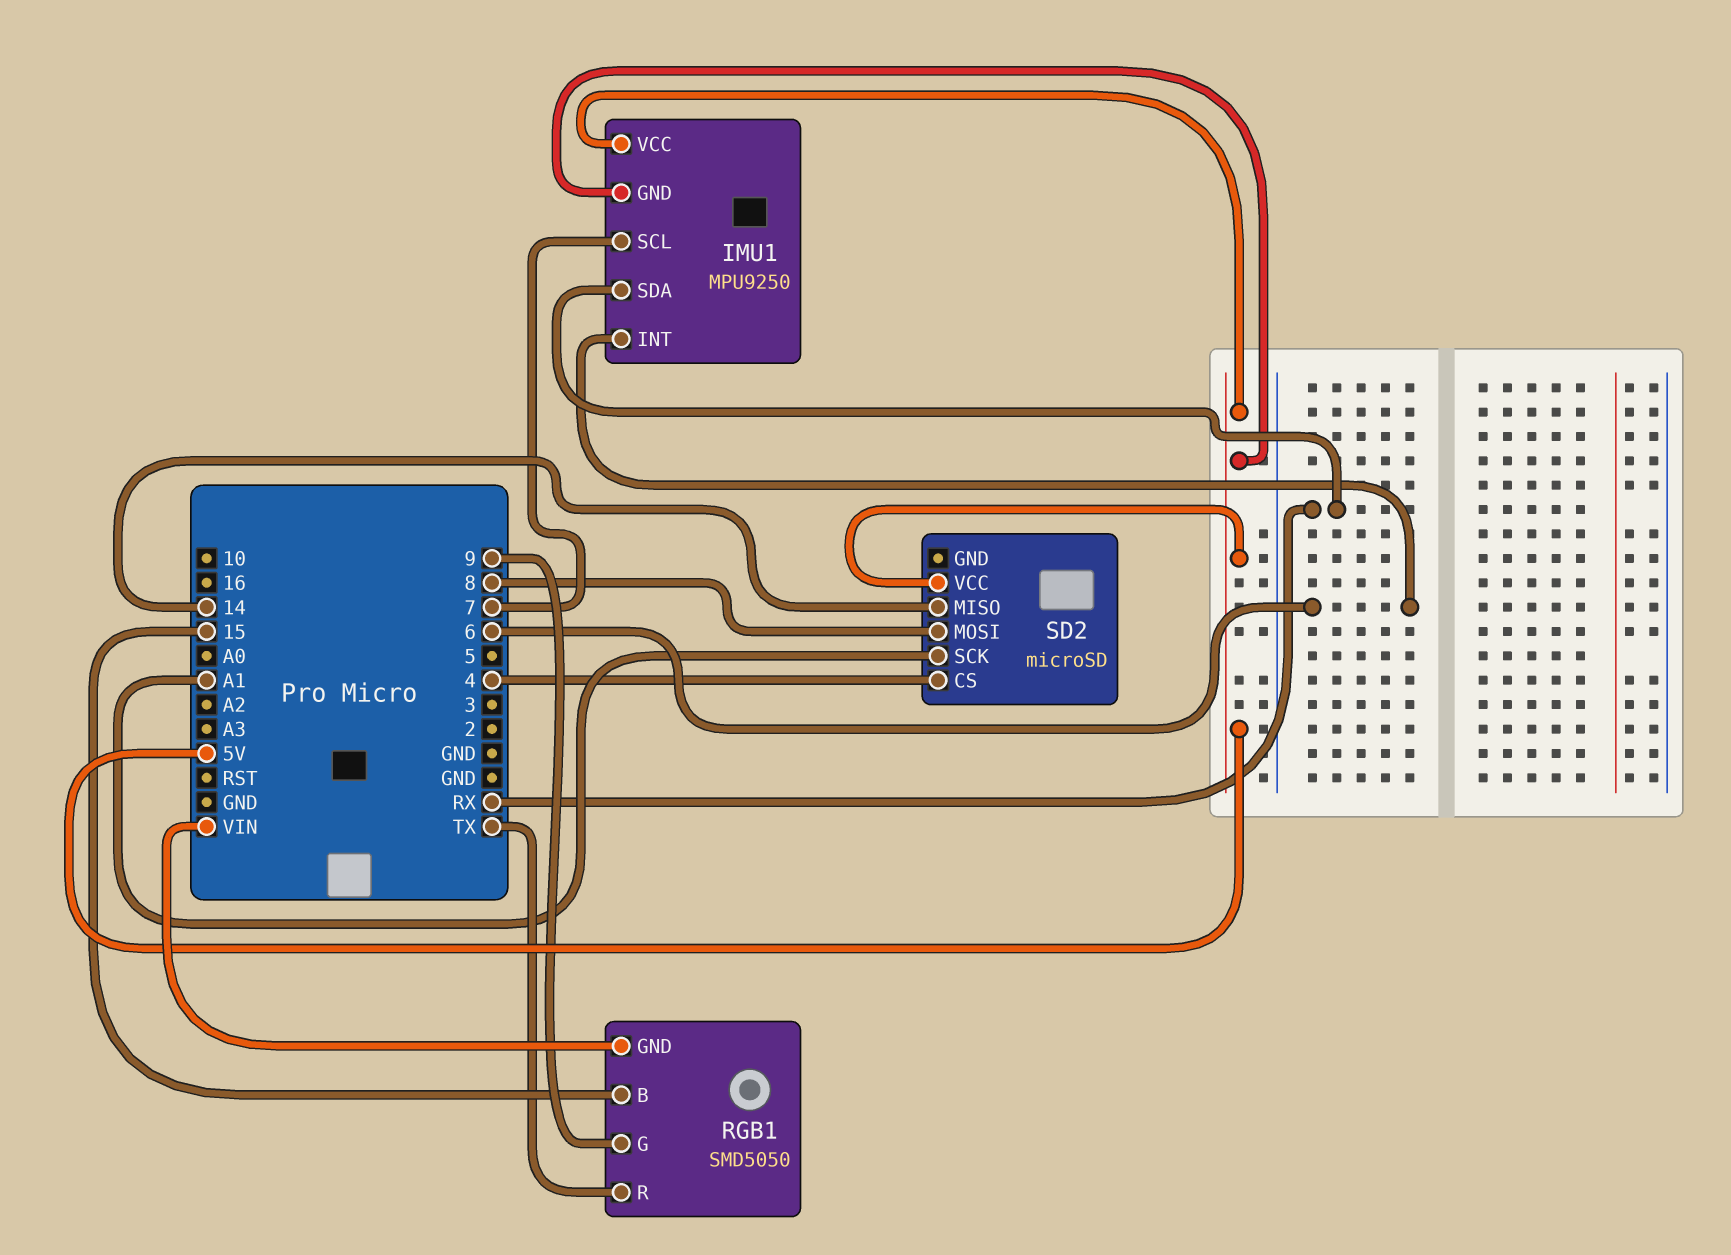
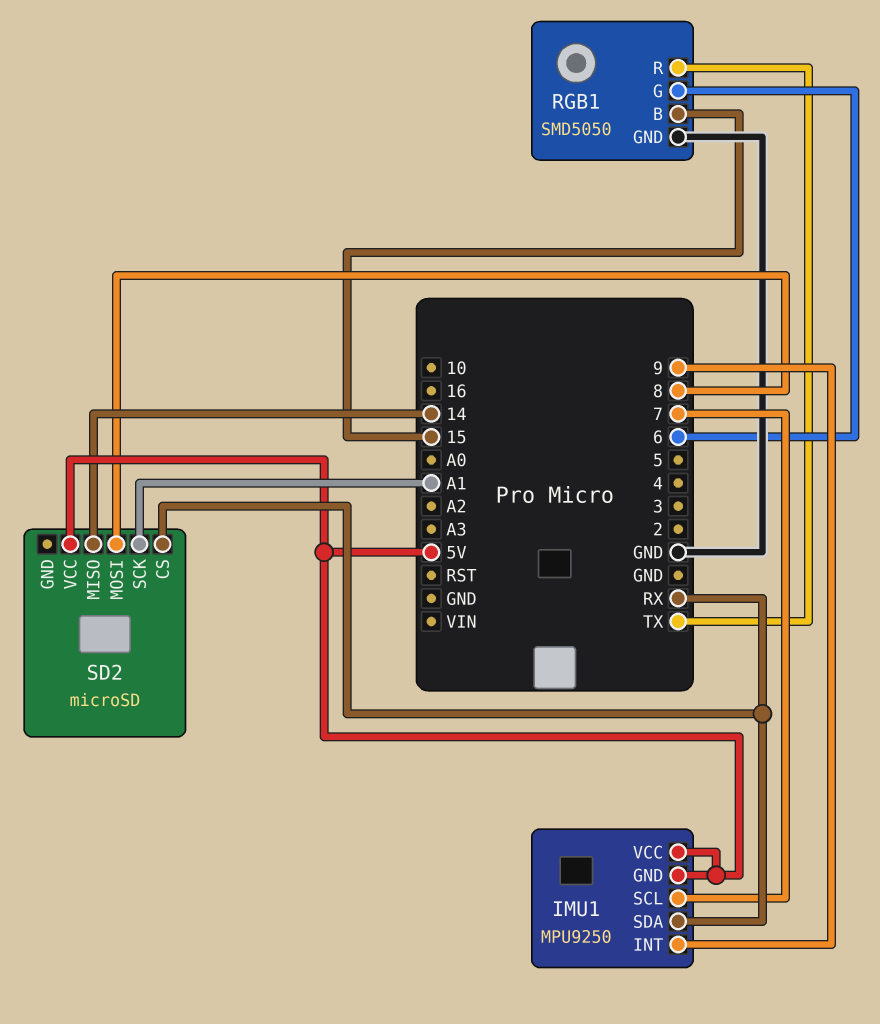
IMU1 pin INT: 6 -> 9
RGB1 pin G: 9 -> 6
RGB1 pin GND: VIN -> GND
SD2 pin CS: 4 -> RX

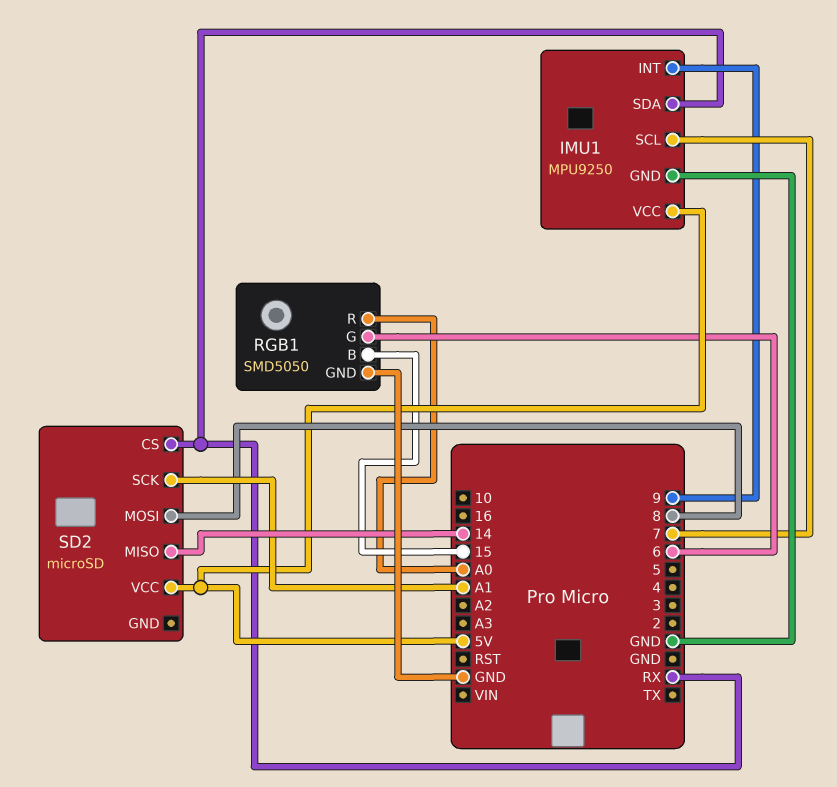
IMU1 pin GND: 5V -> GND
RGB1 pin R: TX -> A0

